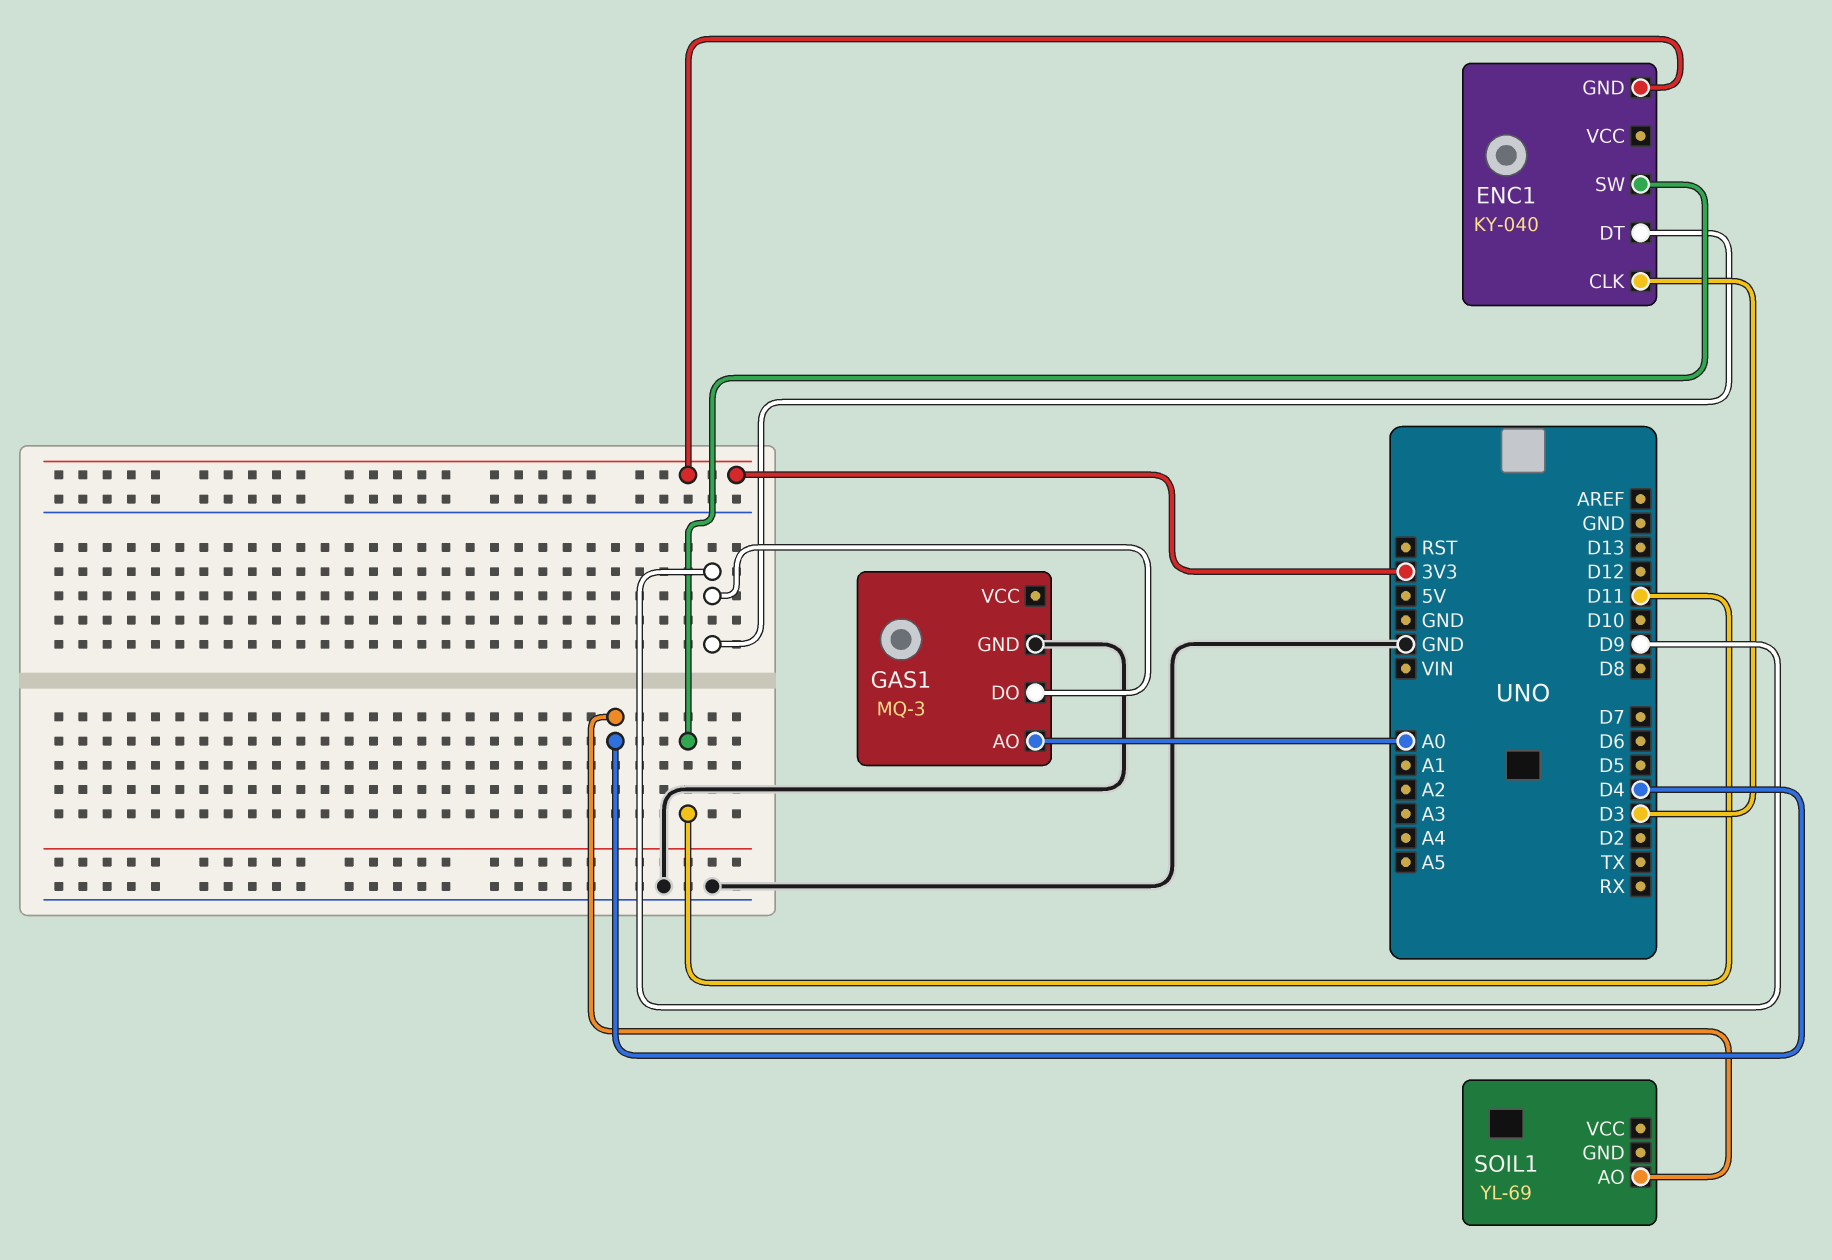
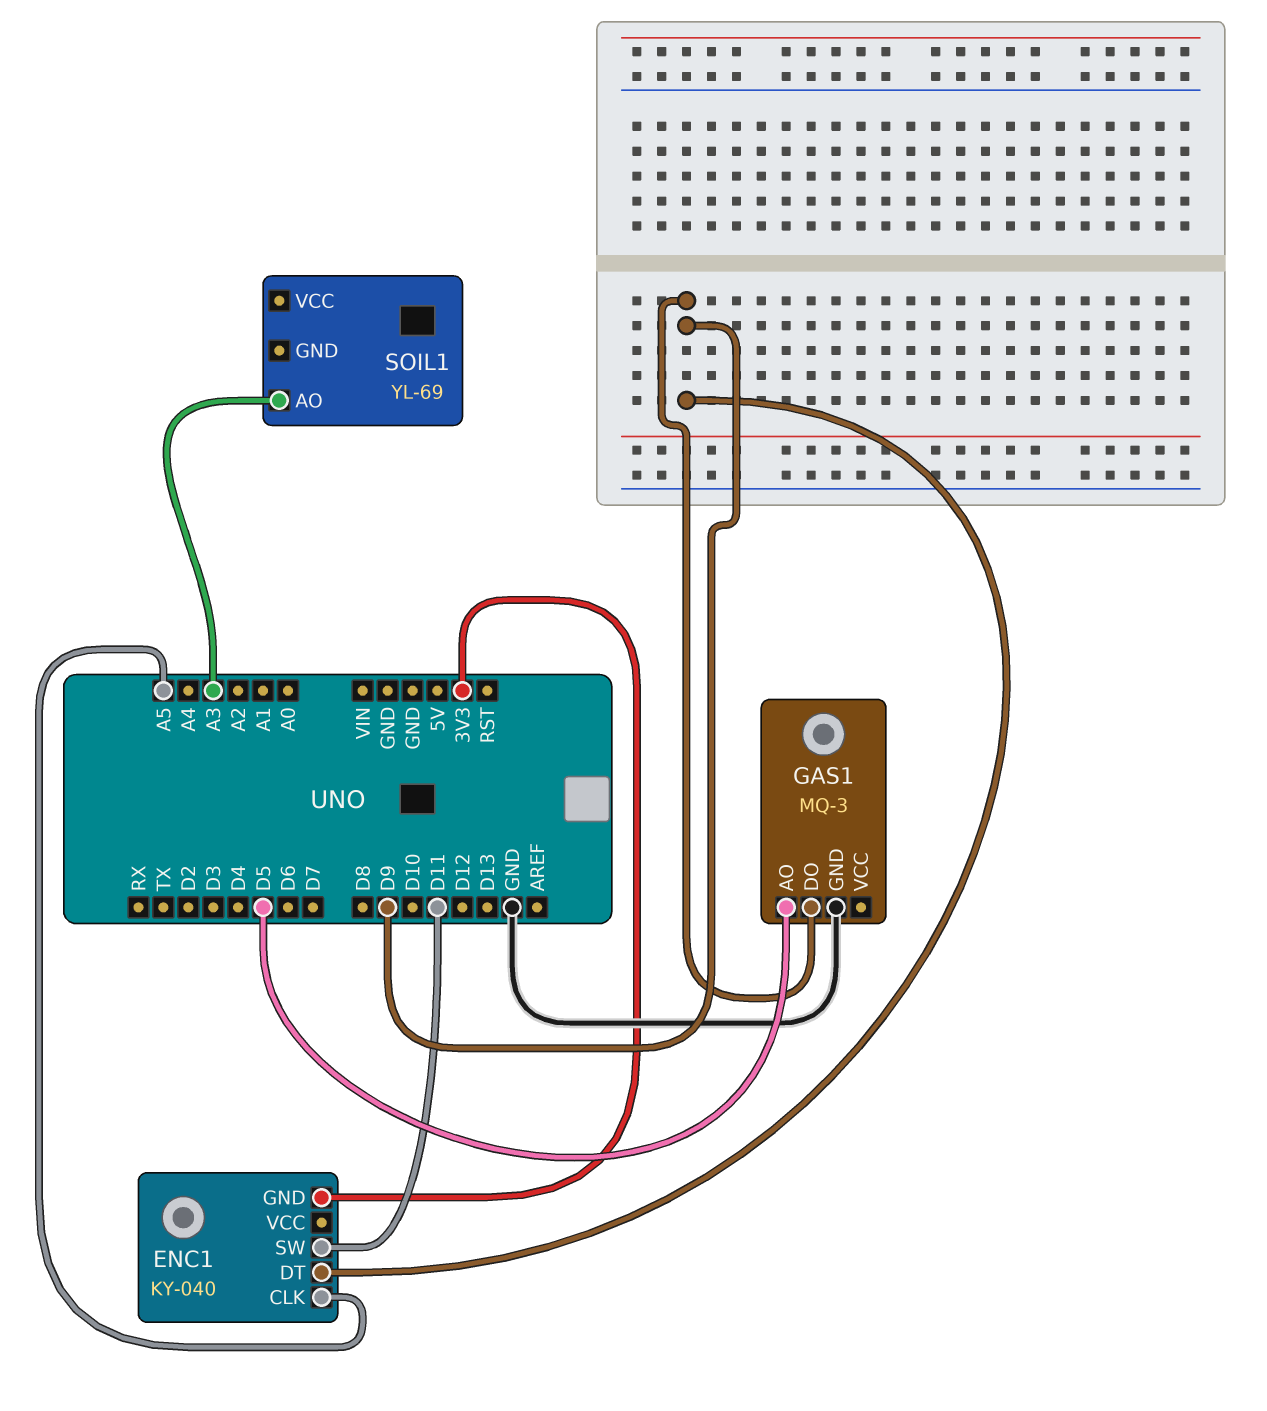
ENC1 pin CLK: D3 -> A5
GAS1 pin AO: A0 -> D5
SOIL1 pin AO: D4 -> A3

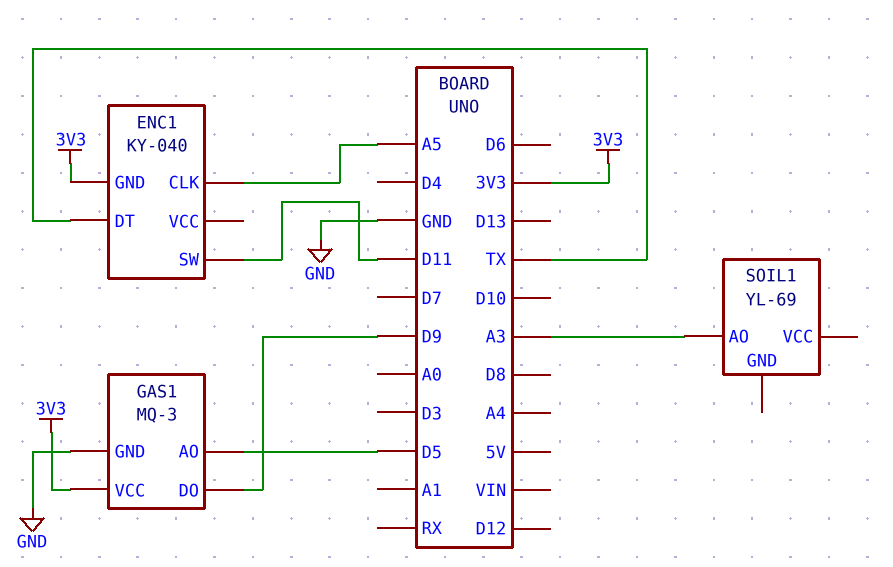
ENC1 pin DT: D9 -> TX
GAS1 pin VCC: none -> 3V3

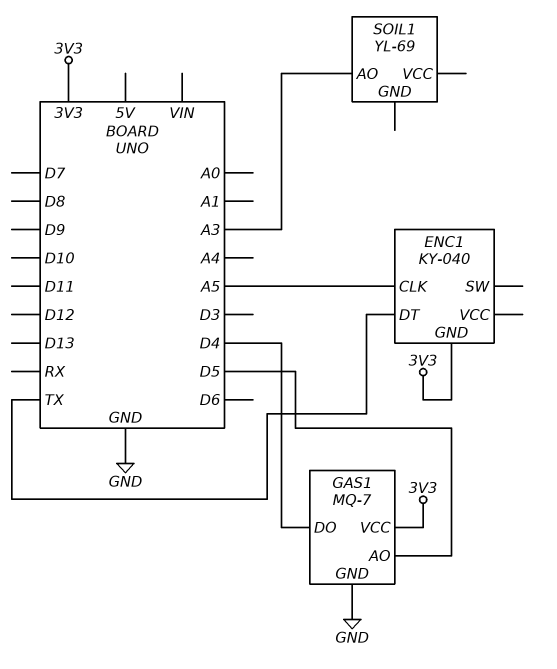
ENC1 pin SW: D11 -> none
GAS1: MQ-3 -> MQ-7
GAS1 pin DO: D9 -> D4

